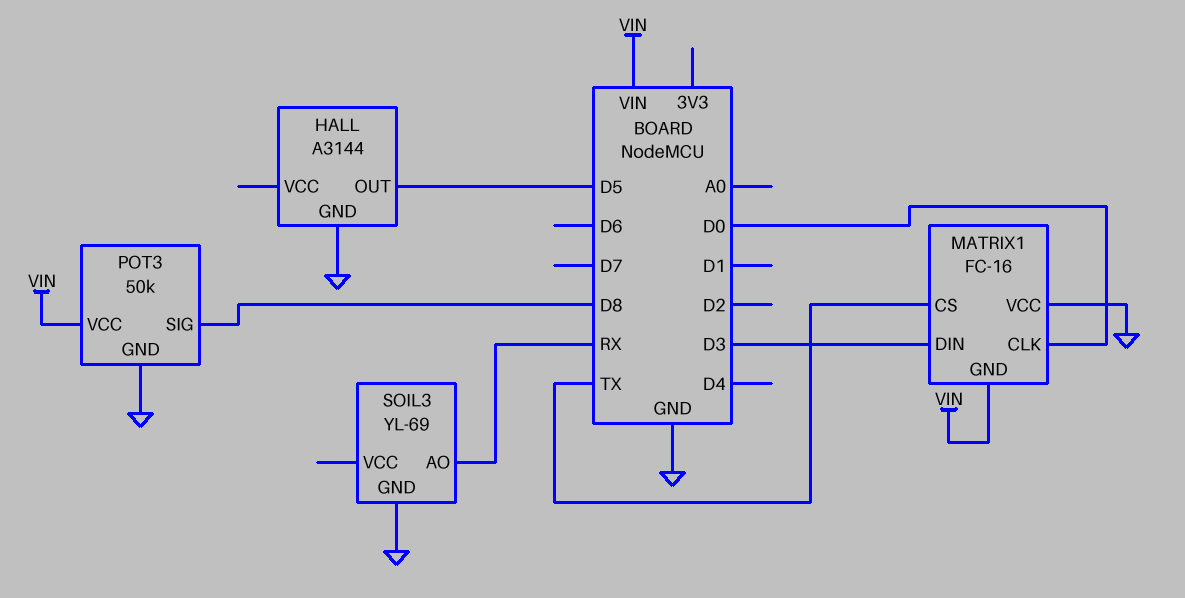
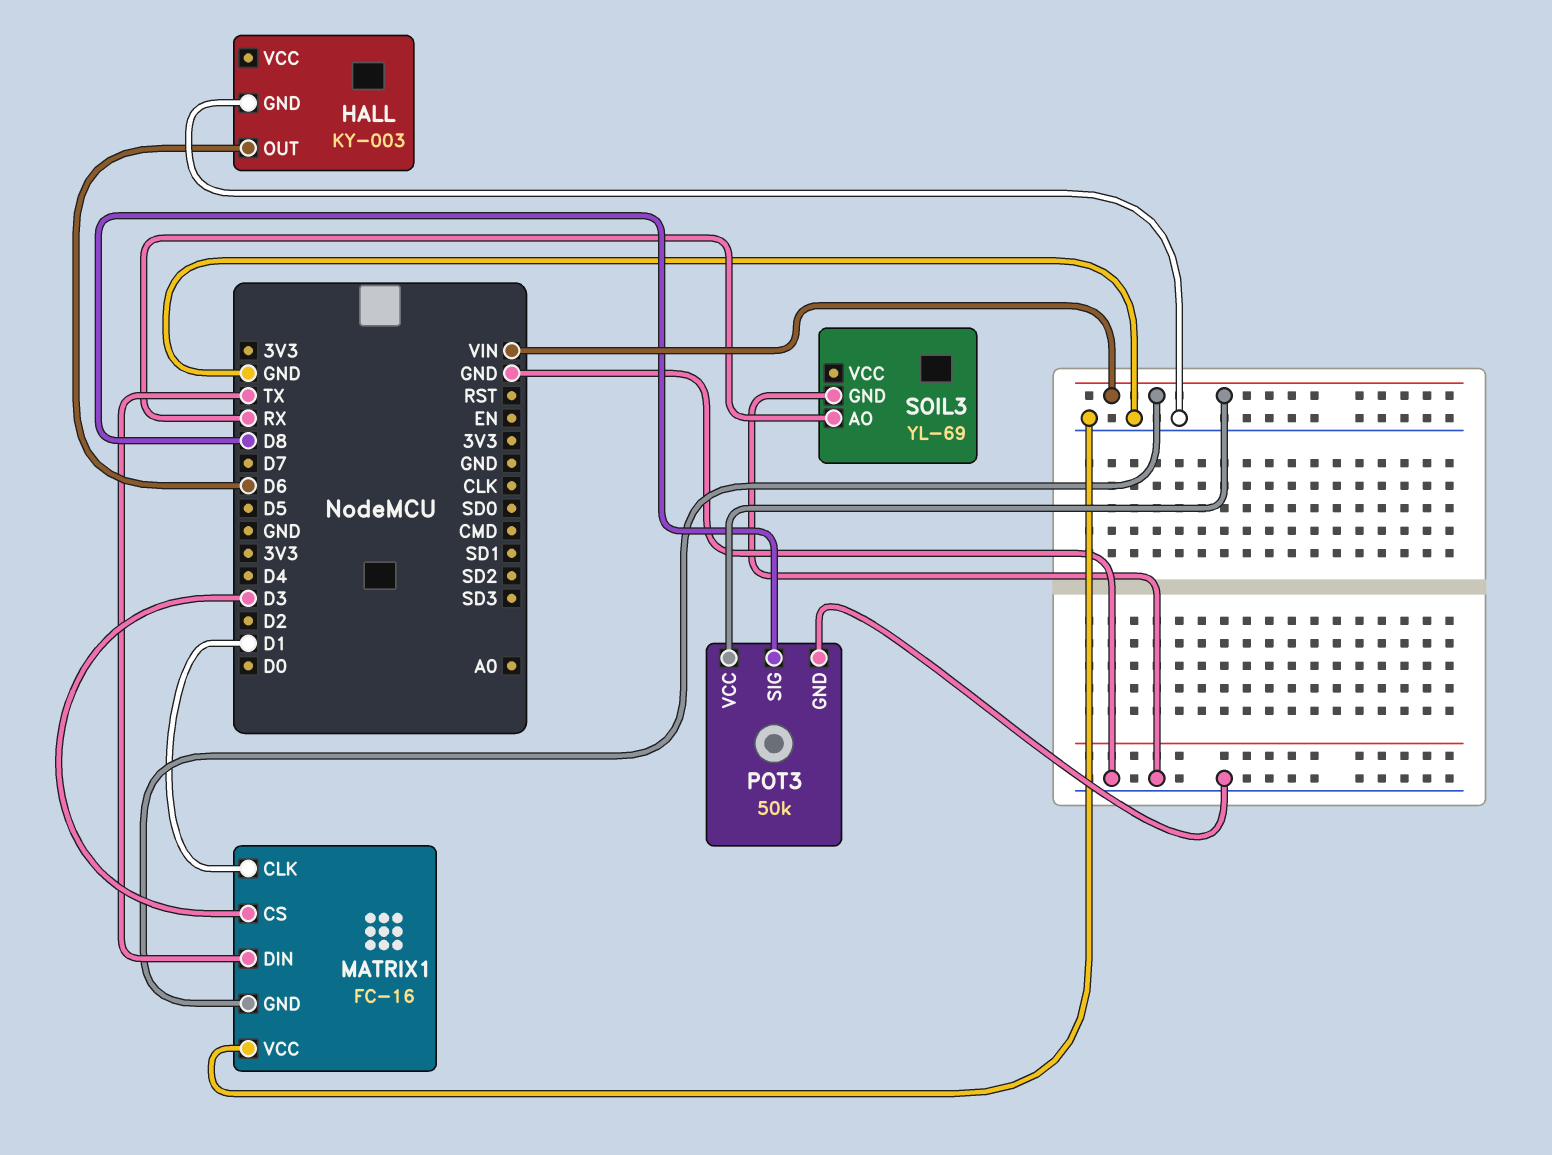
HALL: A3144 -> KY-003
HALL pin OUT: D5 -> D6
MATRIX1 pin CLK: D0 -> D1
MATRIX1 pin CS: TX -> D3
MATRIX1 pin DIN: D3 -> TX

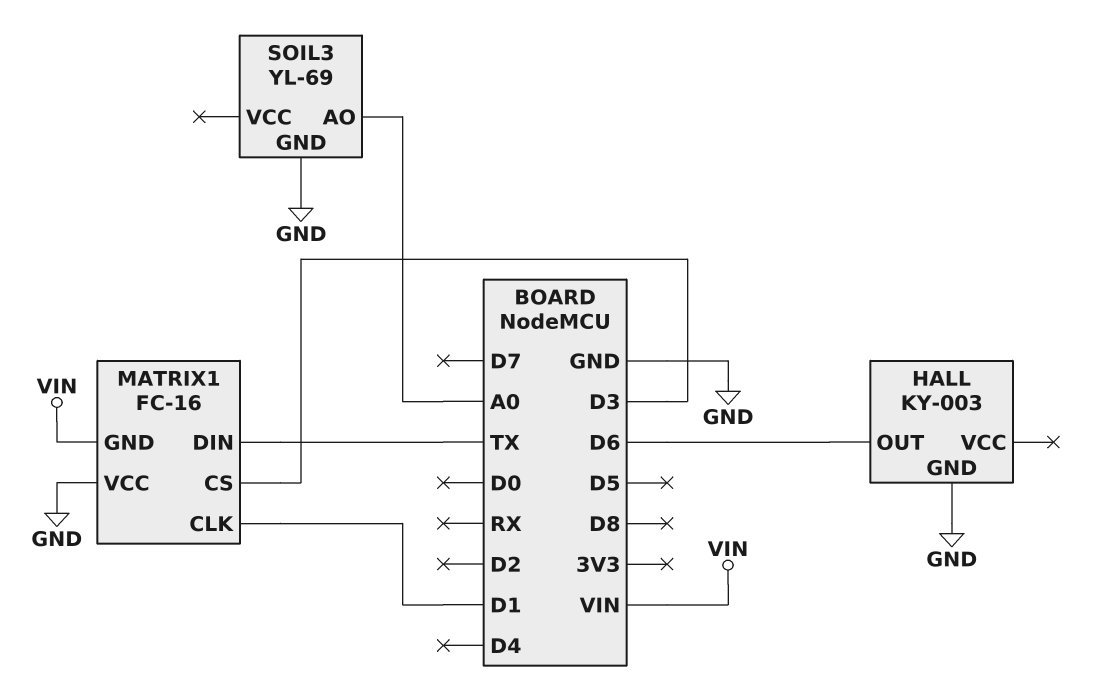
POT3: 50k -> none
POT3 pin GND: GND -> none
POT3 pin SIG: D8 -> none
POT3 pin VCC: VIN -> none
SOIL3 pin AO: RX -> A0

